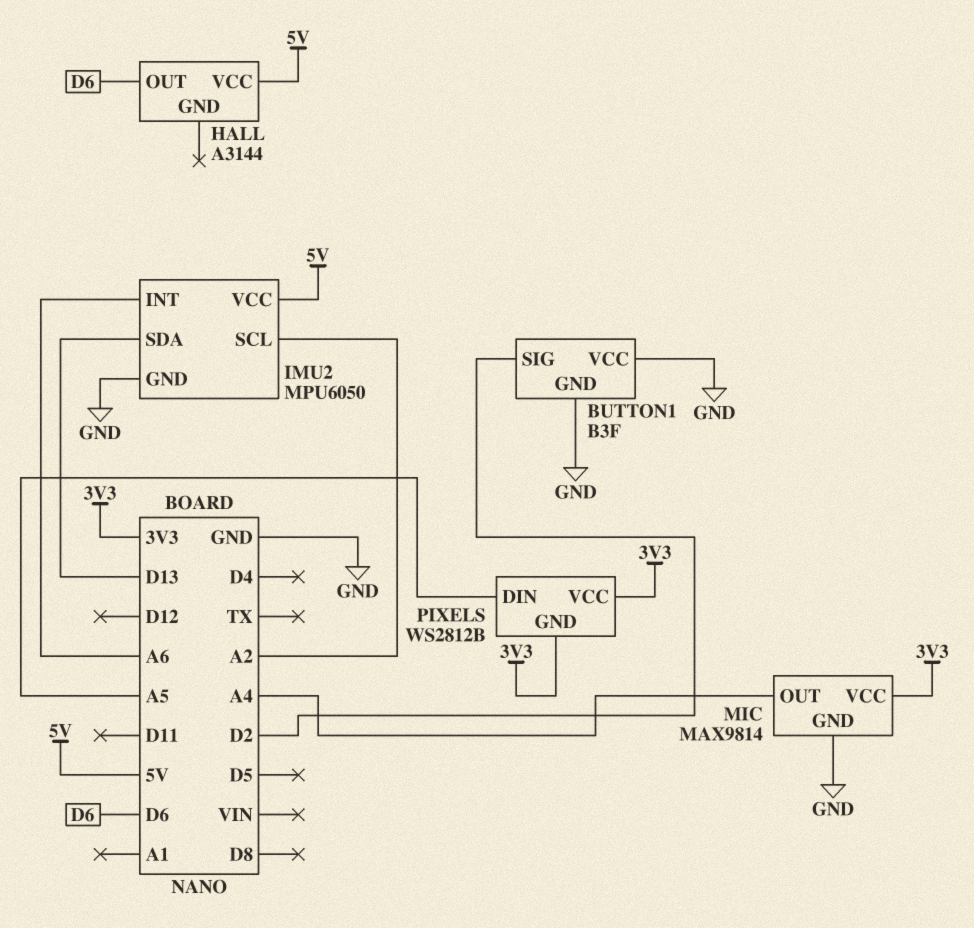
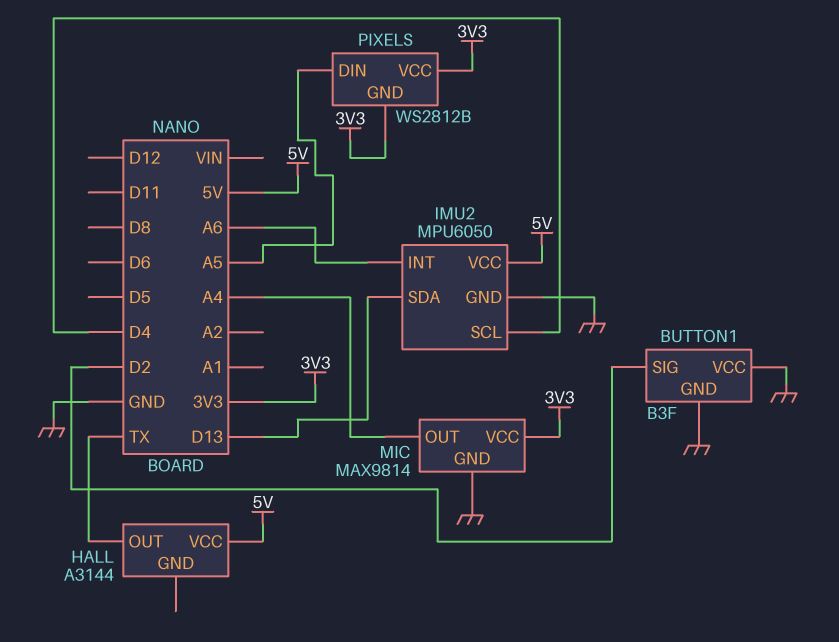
HALL pin OUT: D6 -> TX
IMU2 pin SCL: A2 -> D4

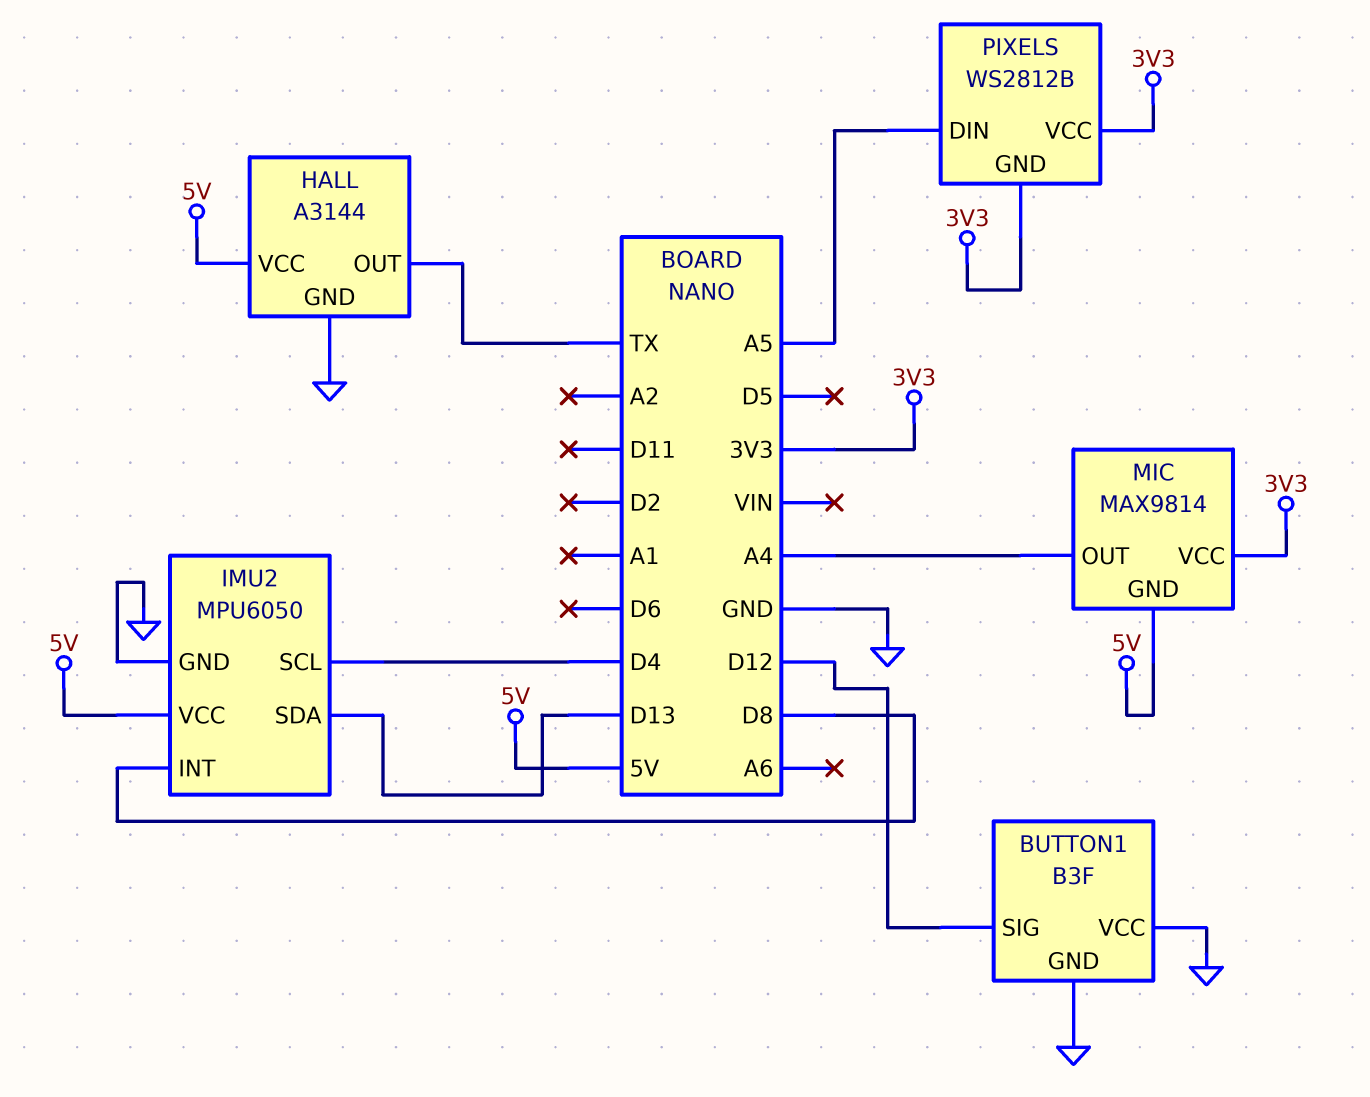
BUTTON1 pin SIG: D2 -> D12
HALL pin GND: none -> GND
IMU2 pin INT: A6 -> D8
MIC pin GND: GND -> 5V

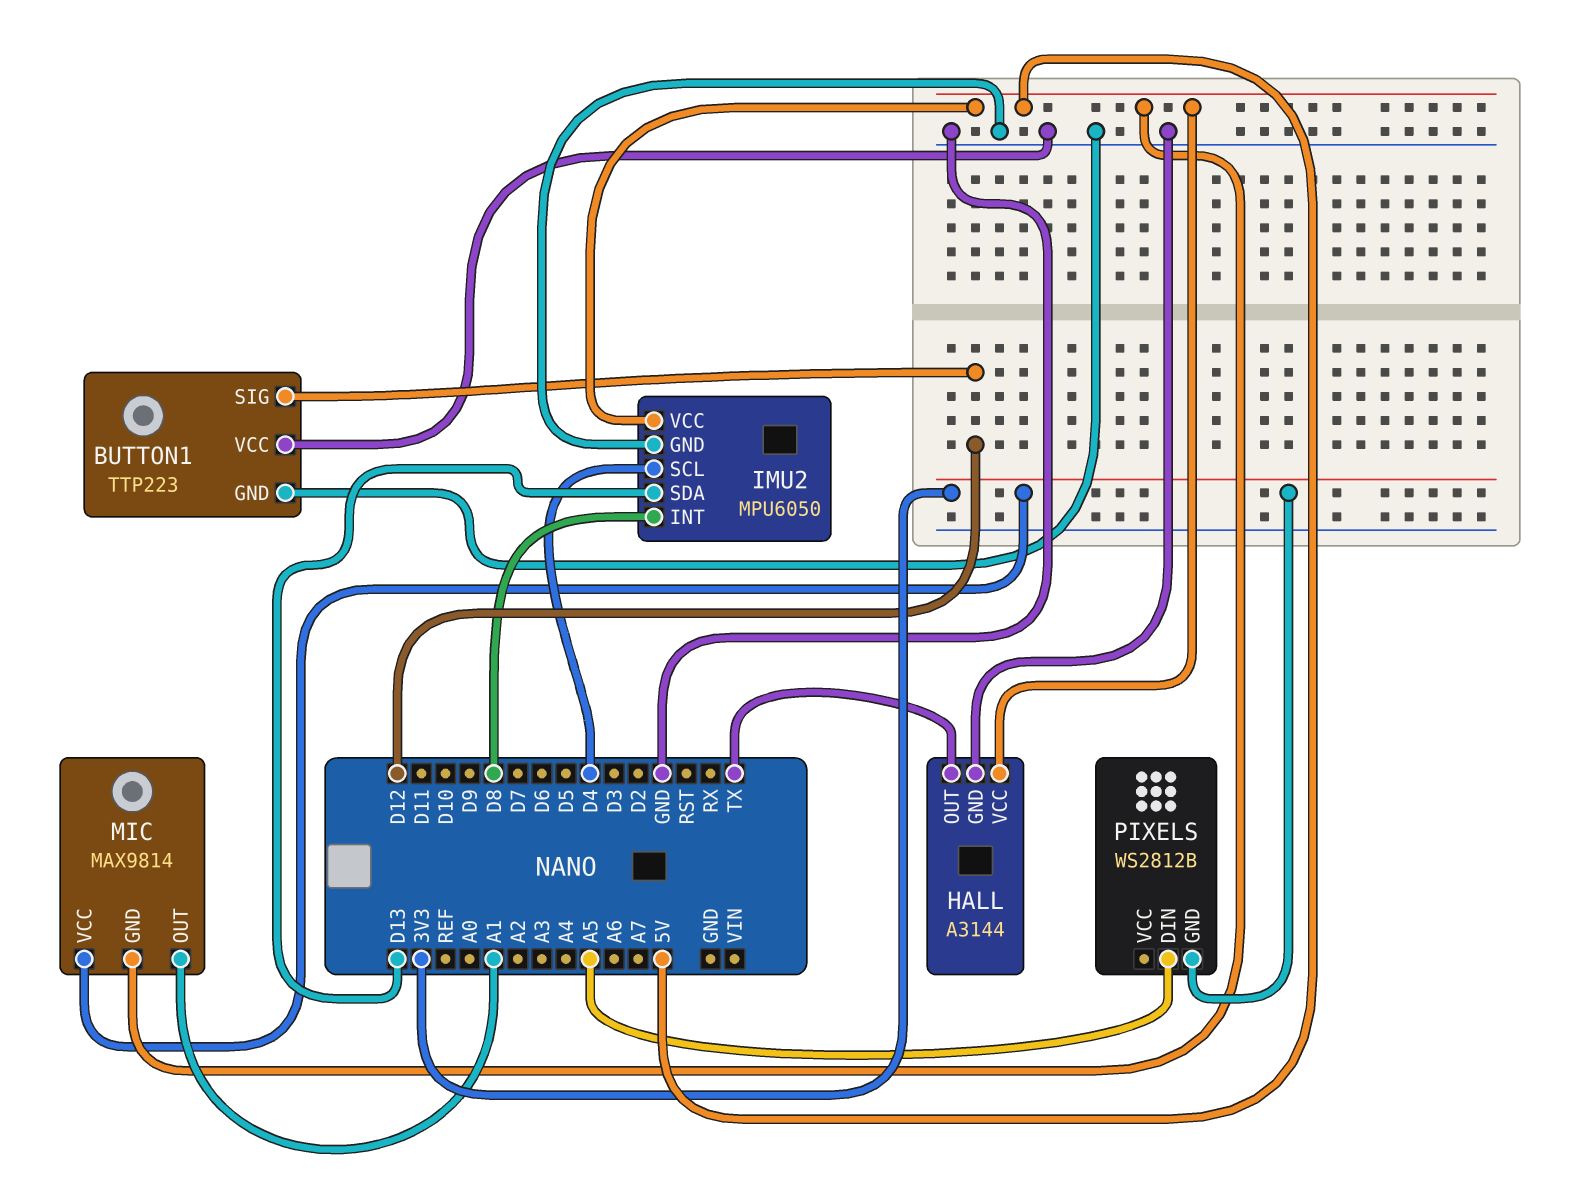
BUTTON1: B3F -> TTP223
MIC pin OUT: A4 -> A1
PIXELS pin VCC: 3V3 -> none

